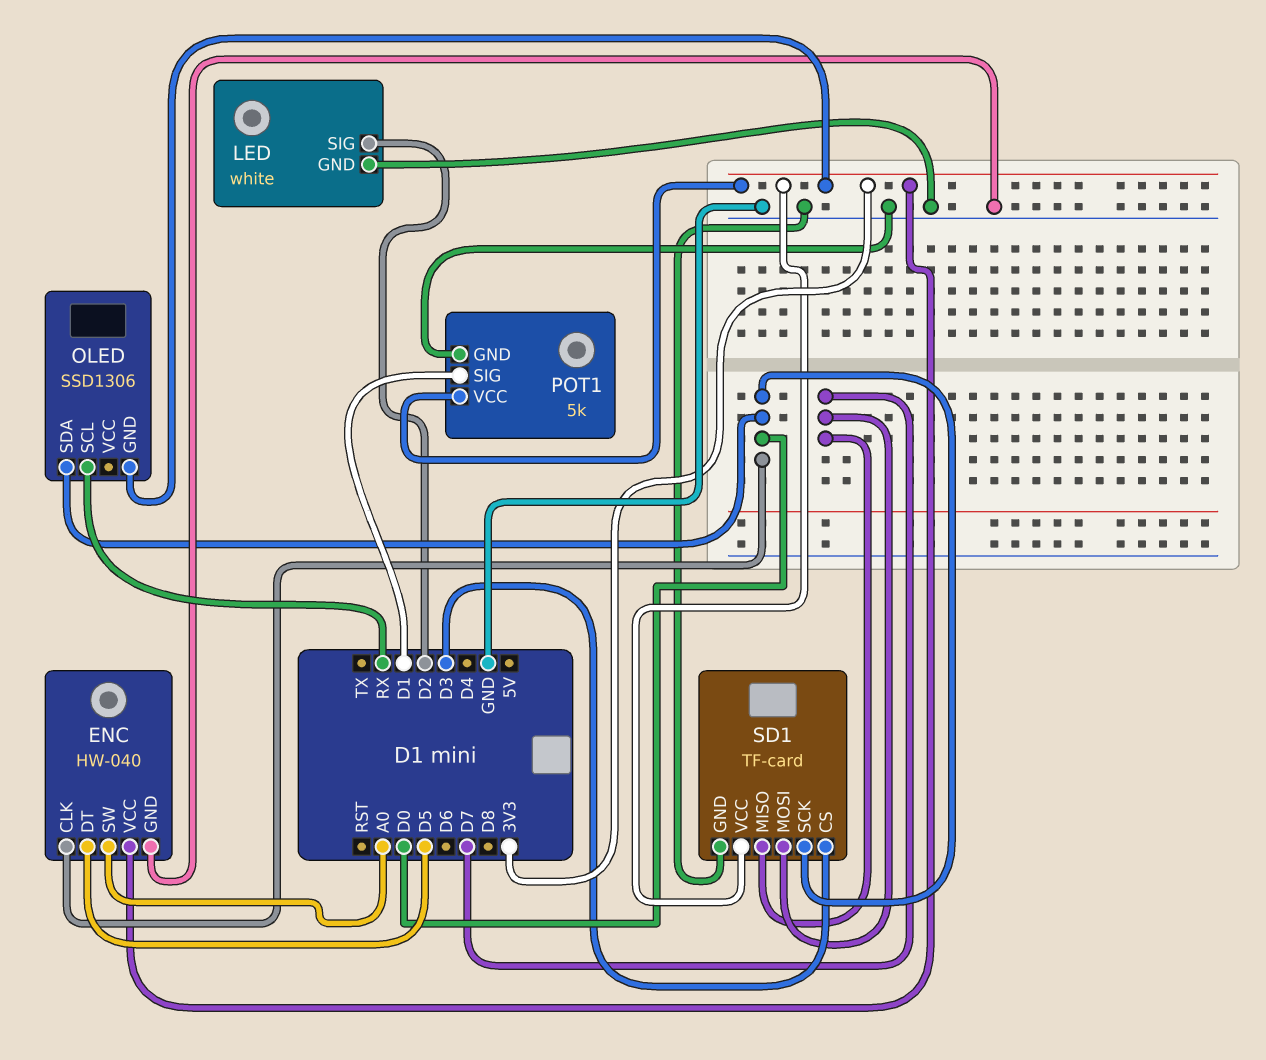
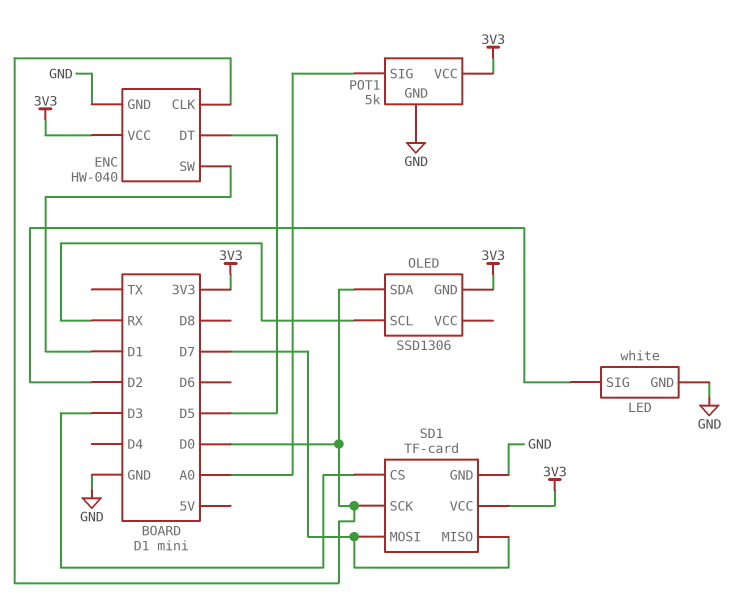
ENC pin SW: A0 -> D1
POT1 pin SIG: D1 -> A0

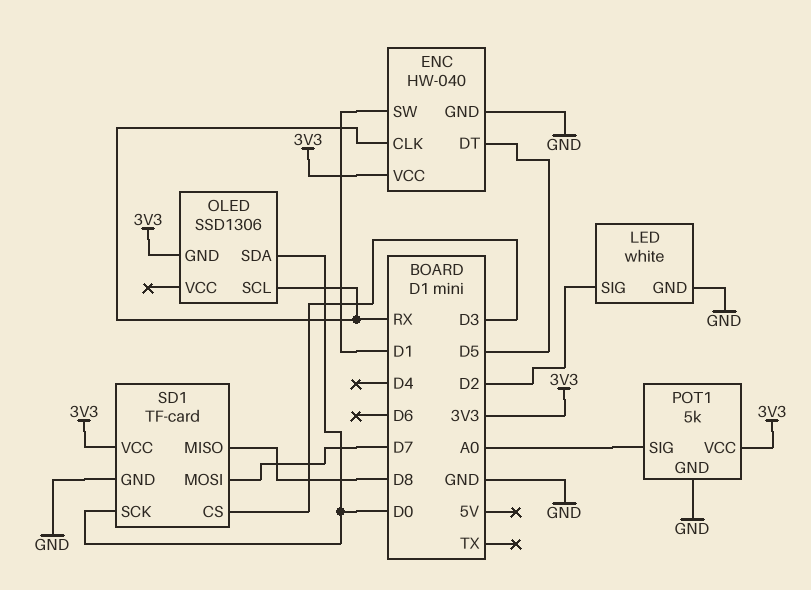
ENC pin CLK: D0 -> RX
SD1 pin MISO: D7 -> D8

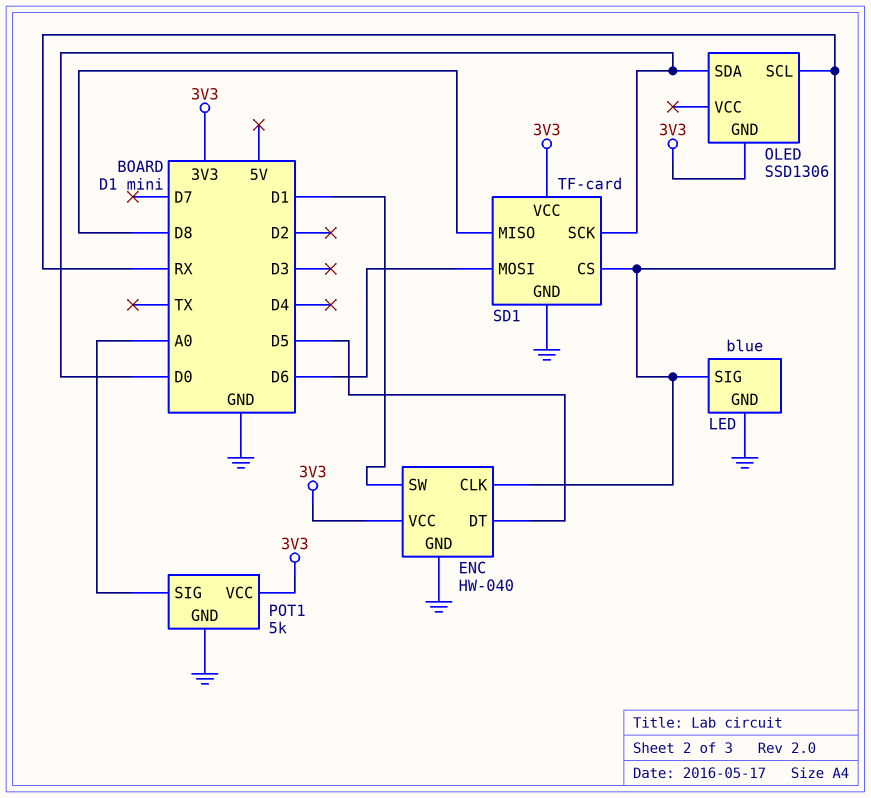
LED: white -> blue
LED pin SIG: D2 -> RX
SD1 pin CS: D3 -> RX
SD1 pin MOSI: D7 -> D6

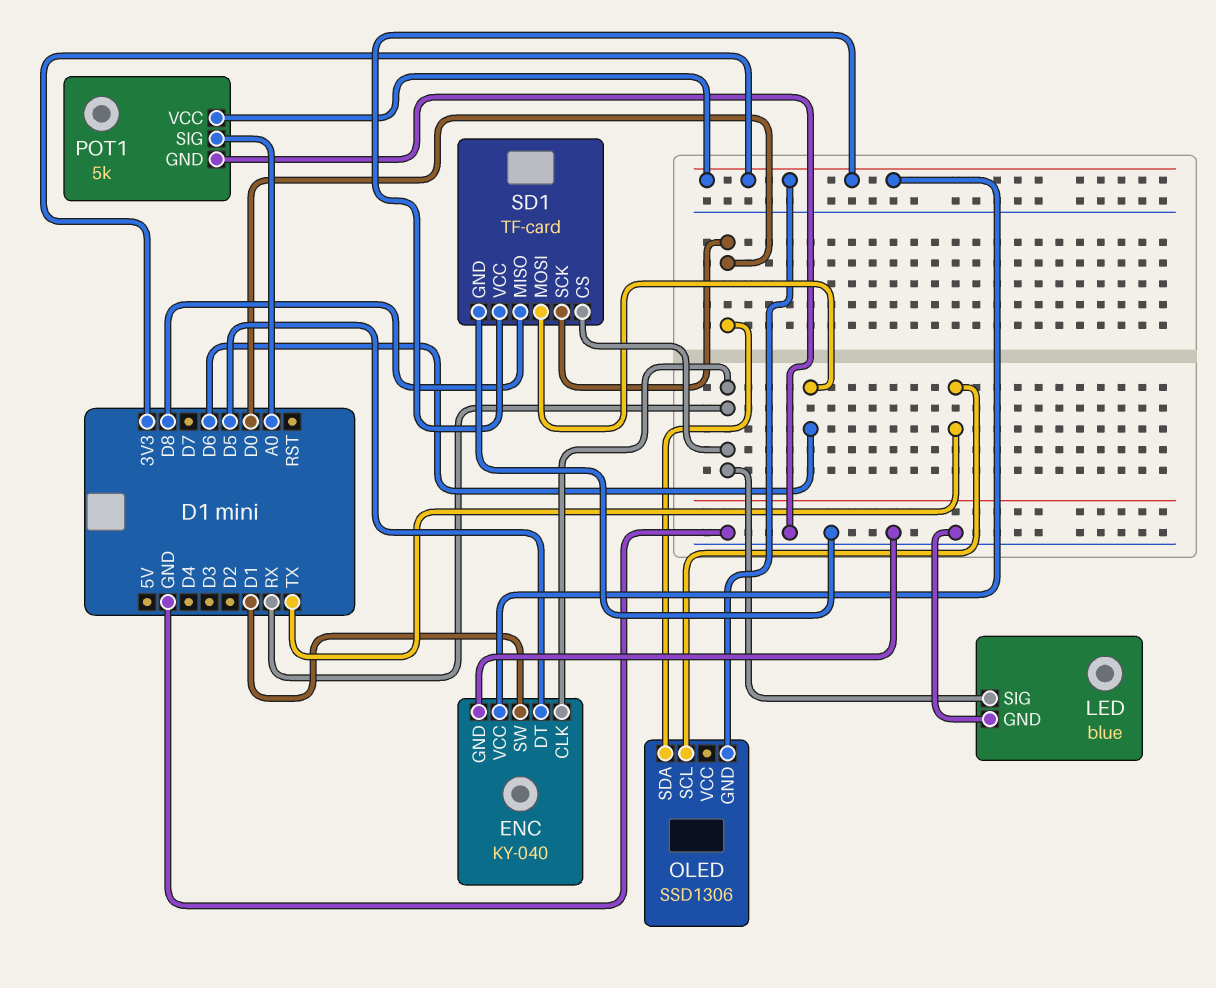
ENC: HW-040 -> KY-040
OLED pin SCL: RX -> TX

